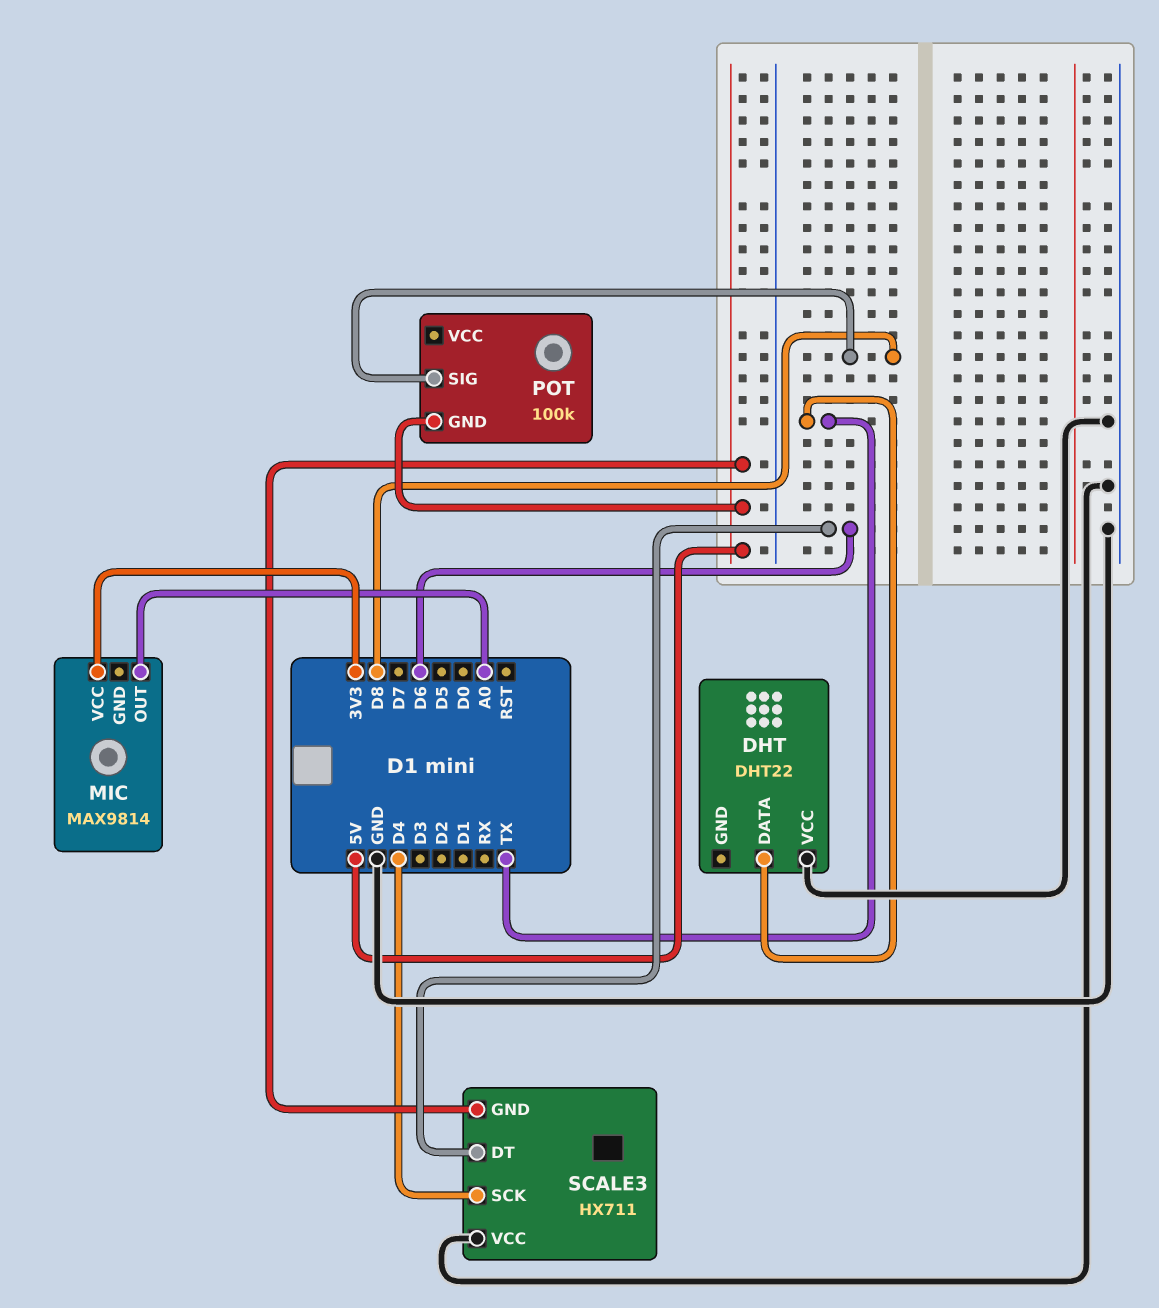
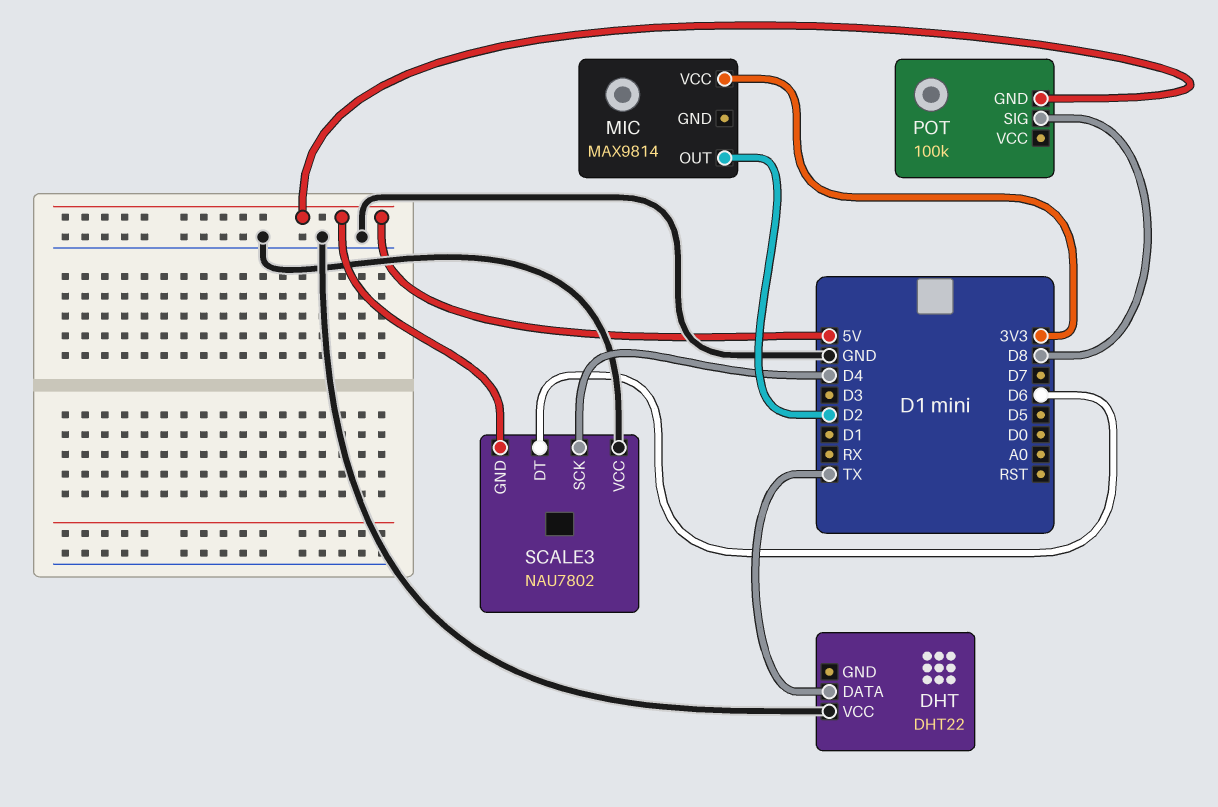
MIC pin OUT: A0 -> D2
SCALE3: HX711 -> NAU7802

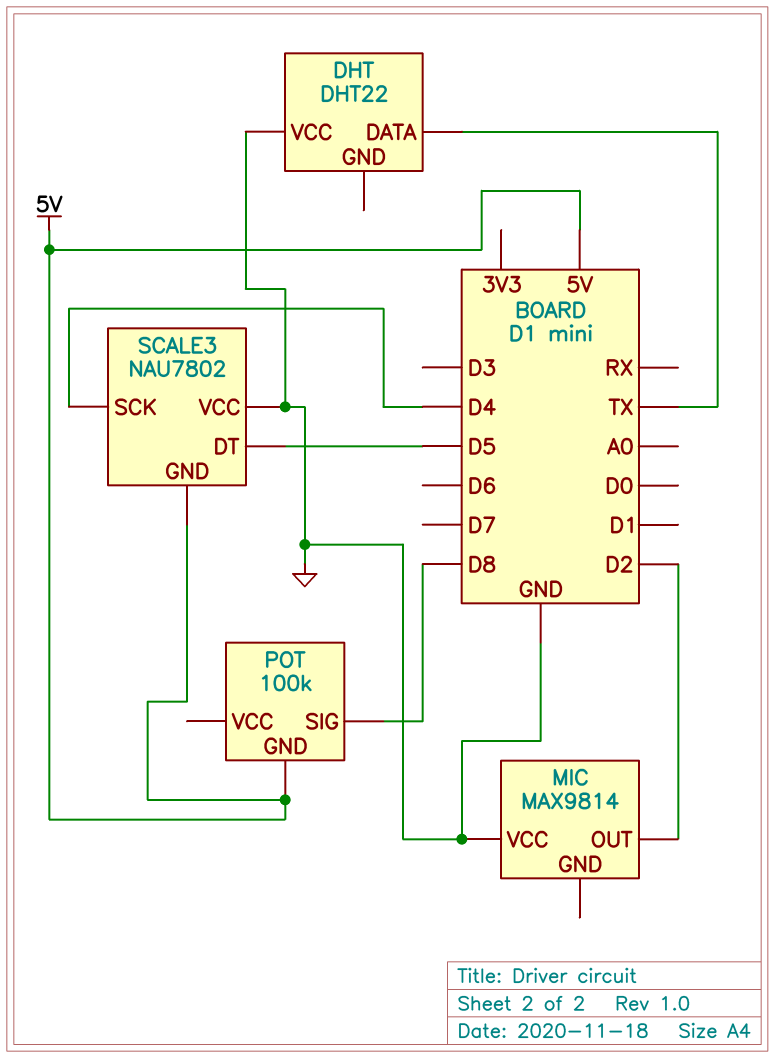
MIC pin VCC: 3V3 -> GND
SCALE3 pin DT: D6 -> D5

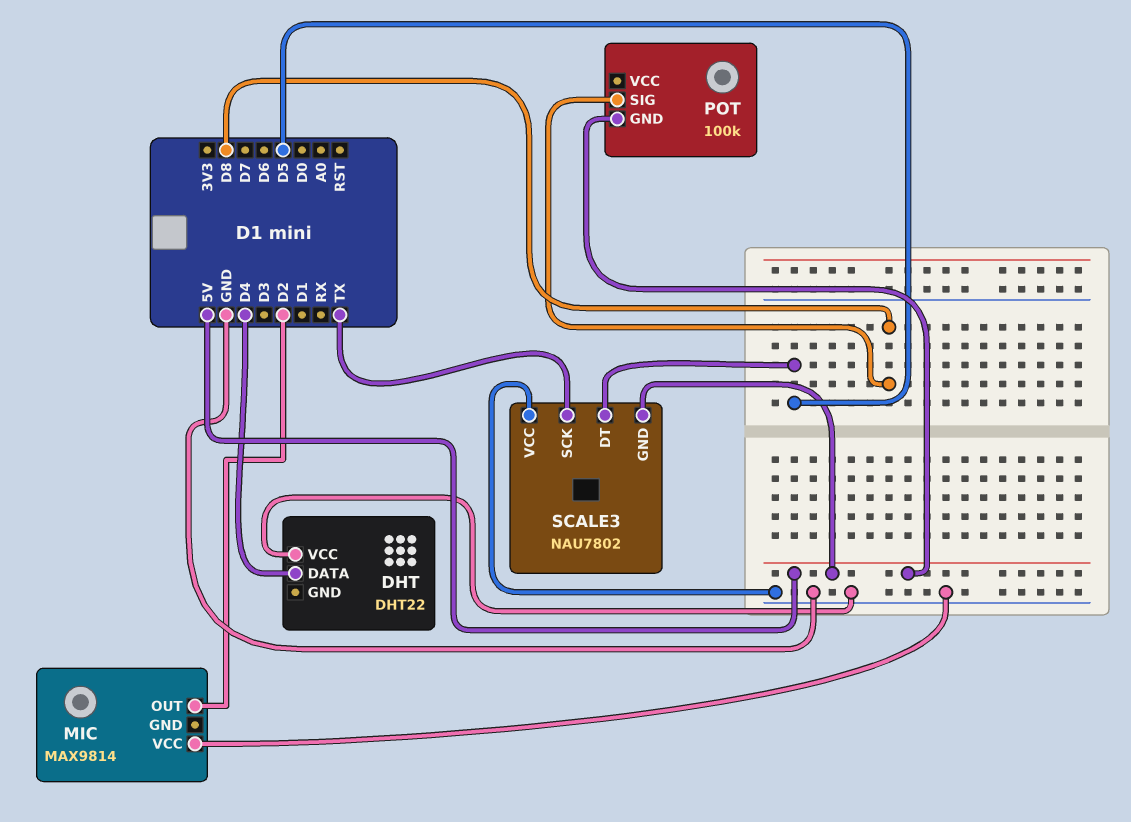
DHT pin DATA: TX -> D4
SCALE3 pin SCK: D4 -> TX

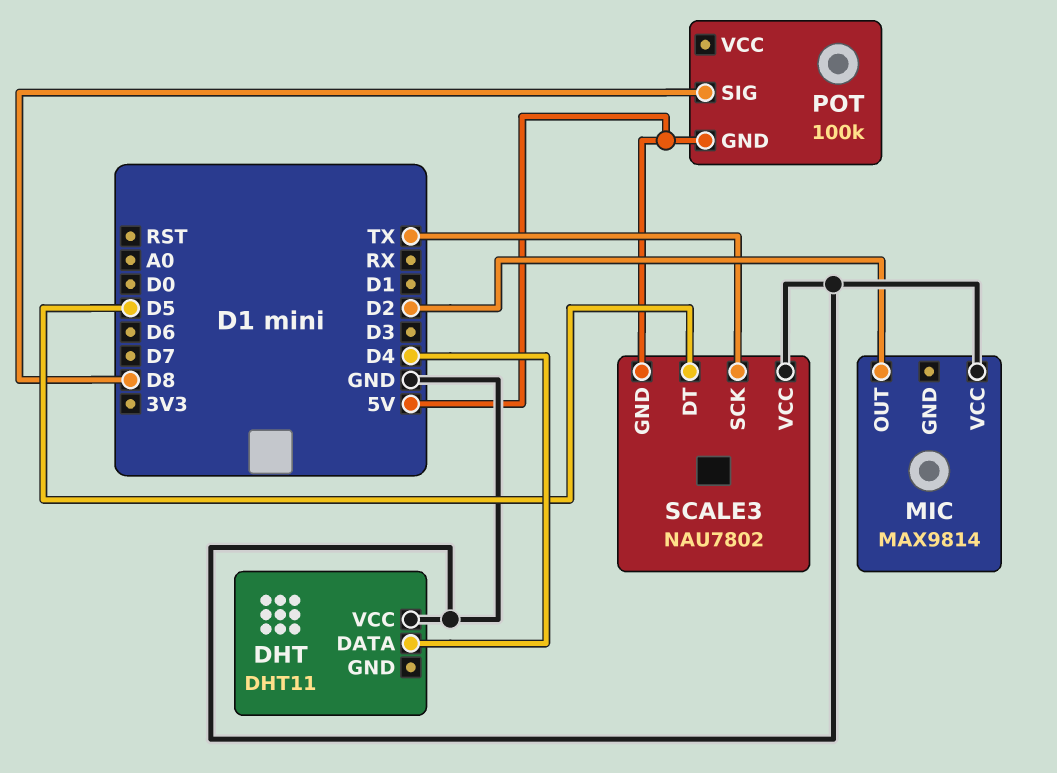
DHT: DHT22 -> DHT11

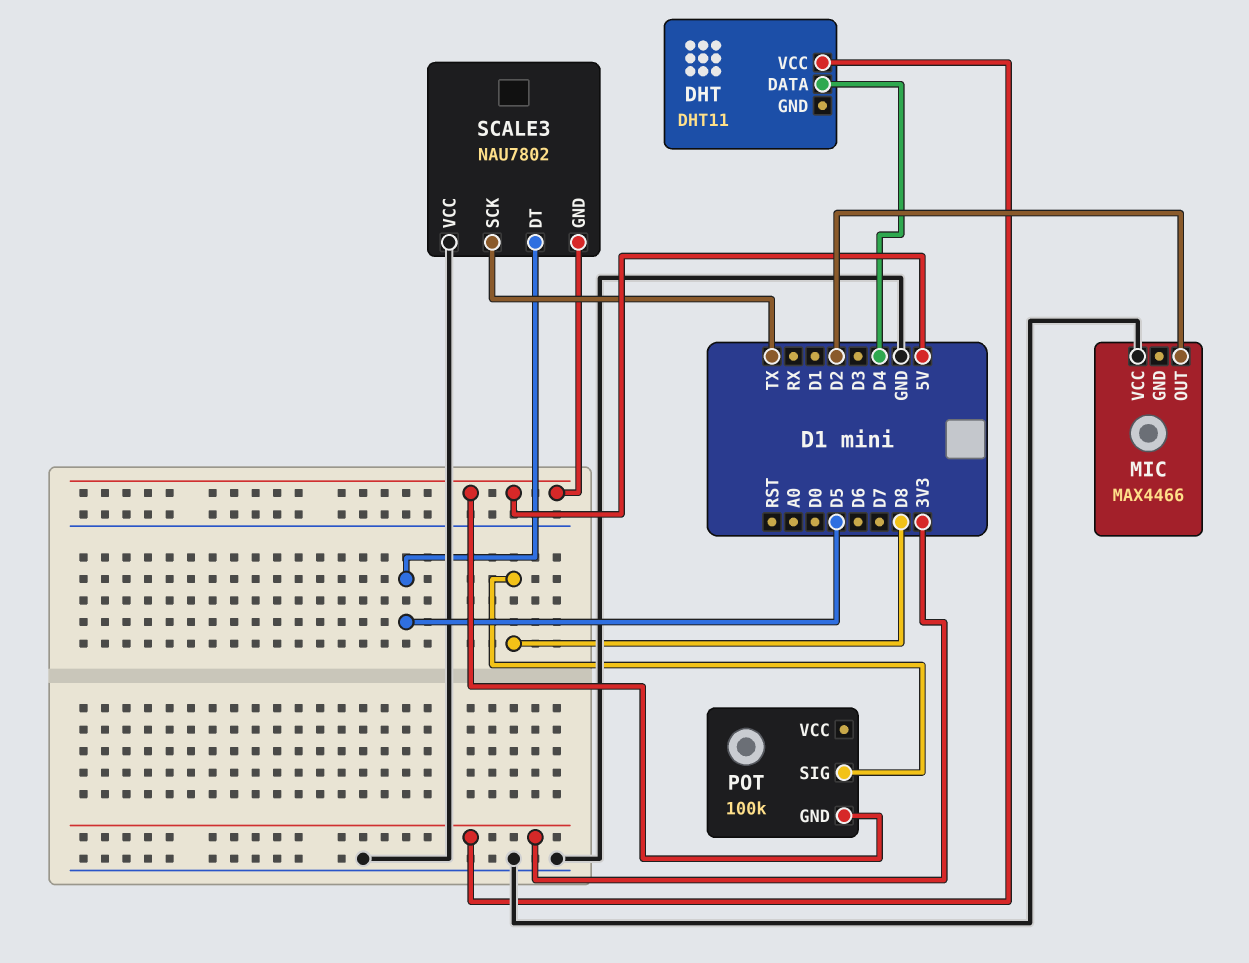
DHT pin VCC: GND -> 3V3
MIC: MAX9814 -> MAX4466

